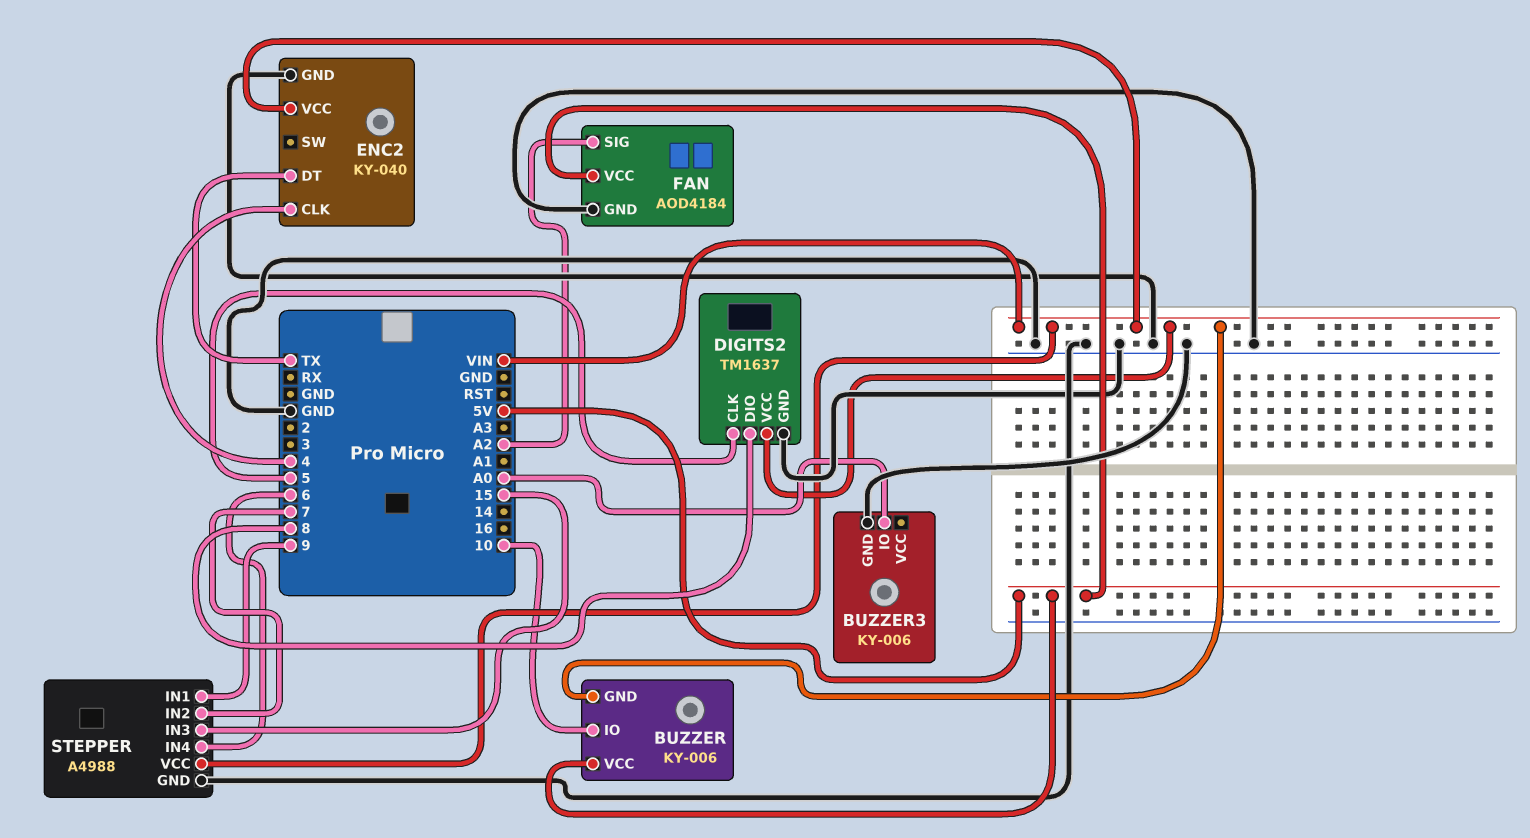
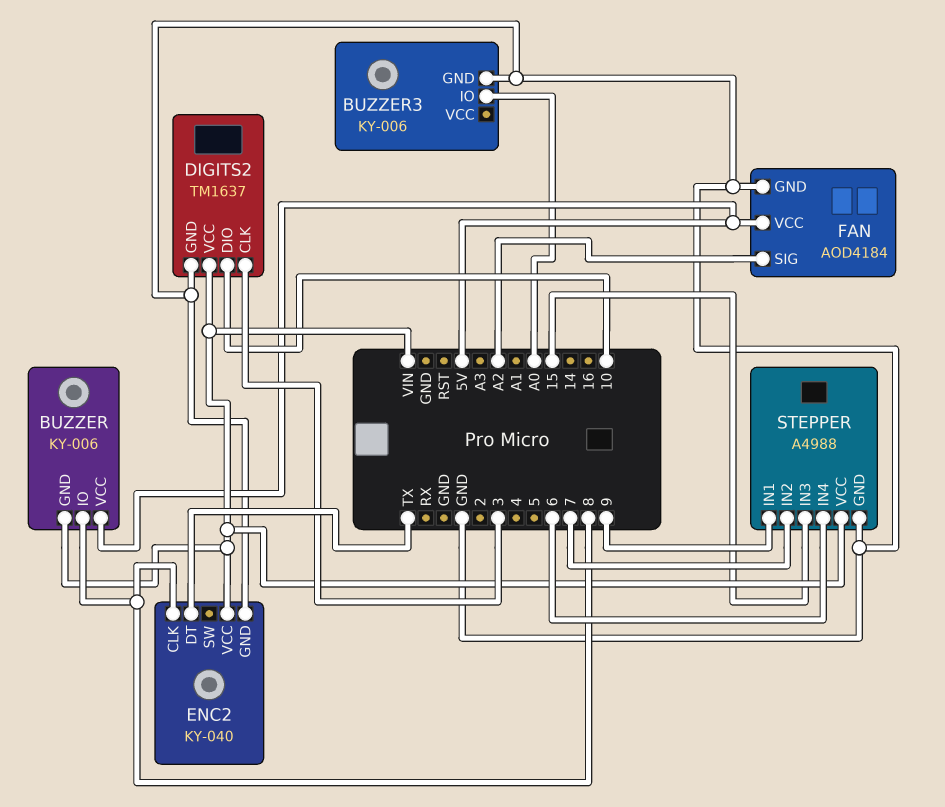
BUZZER pin IO: 10 -> 8
DIGITS2 pin CLK: 5 -> 3
DIGITS2 pin DIO: 8 -> 10
ENC2 pin CLK: 4 -> 8

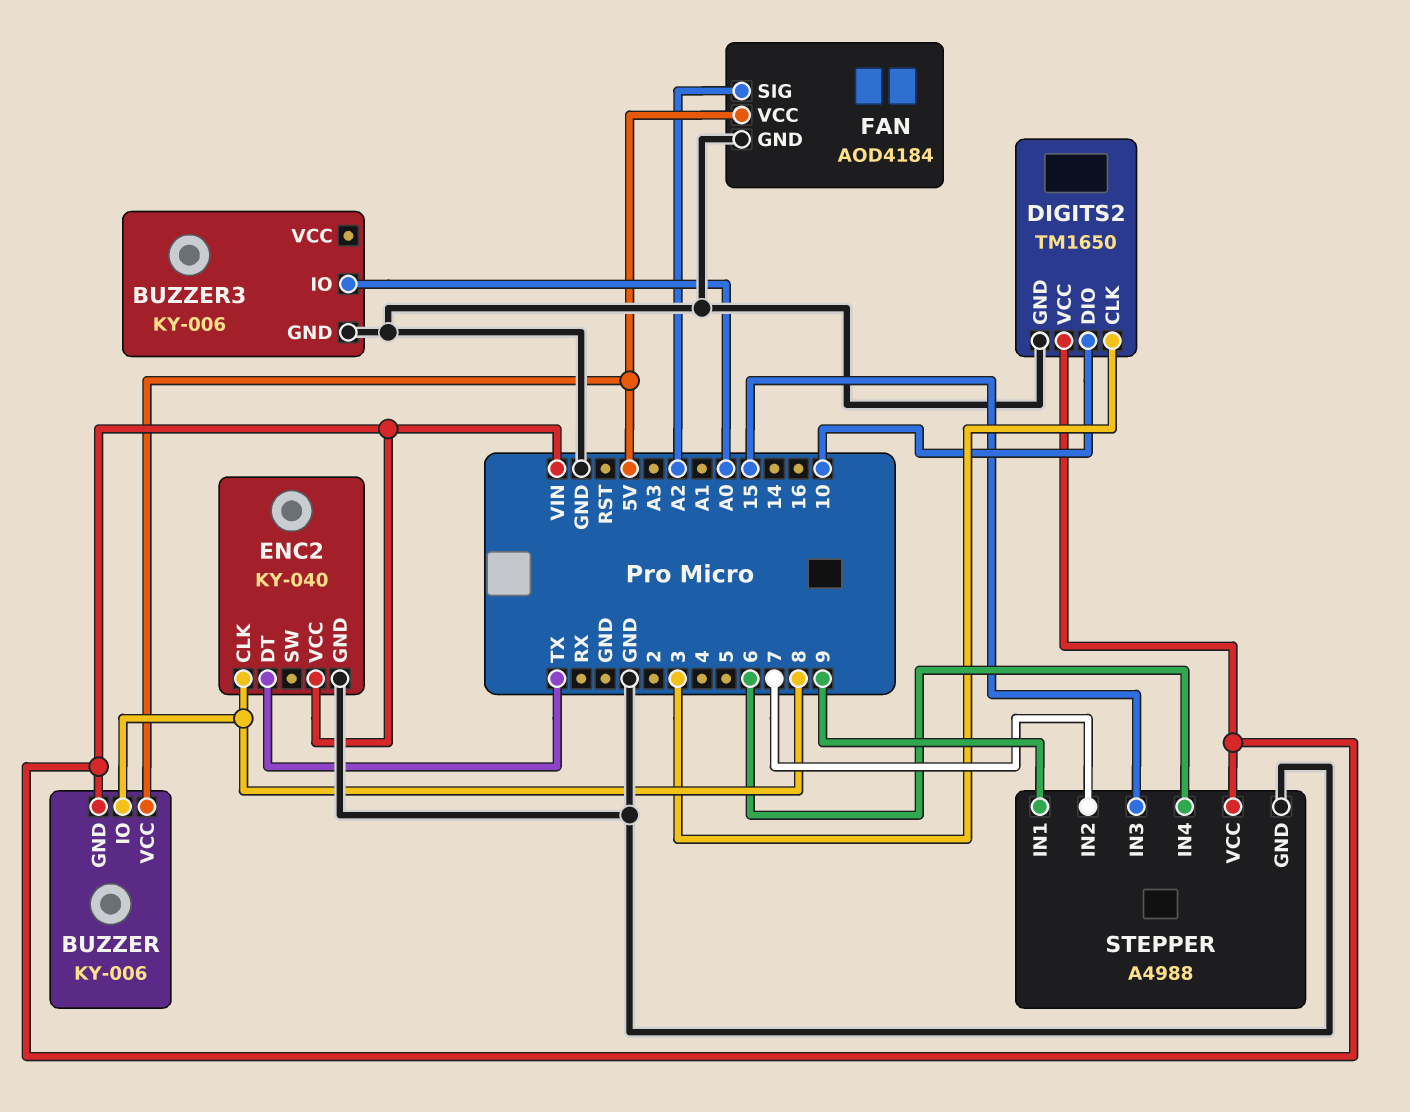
DIGITS2: TM1637 -> TM1650

